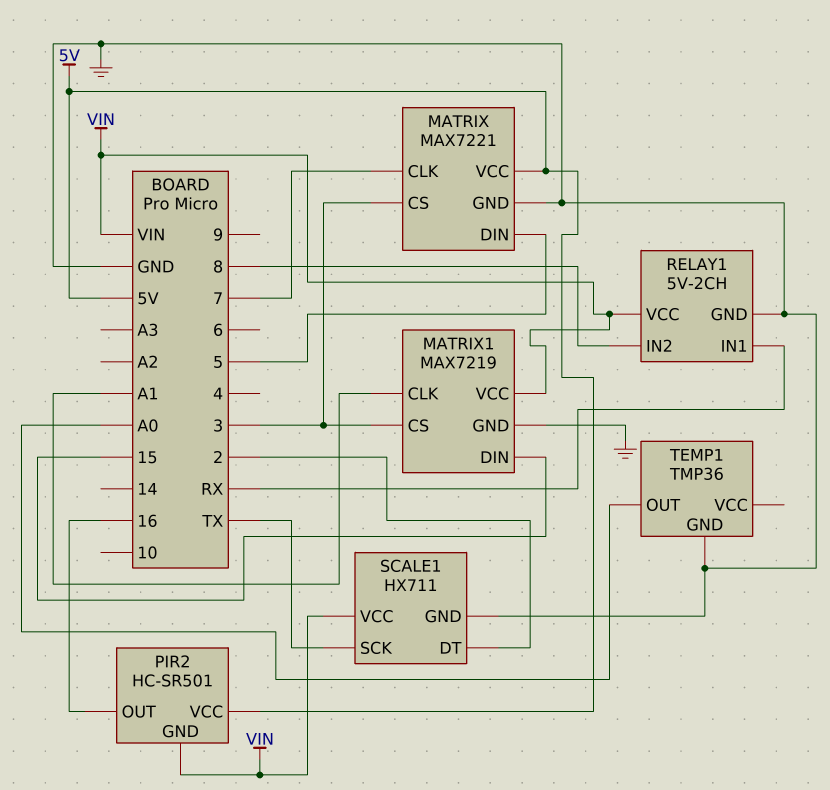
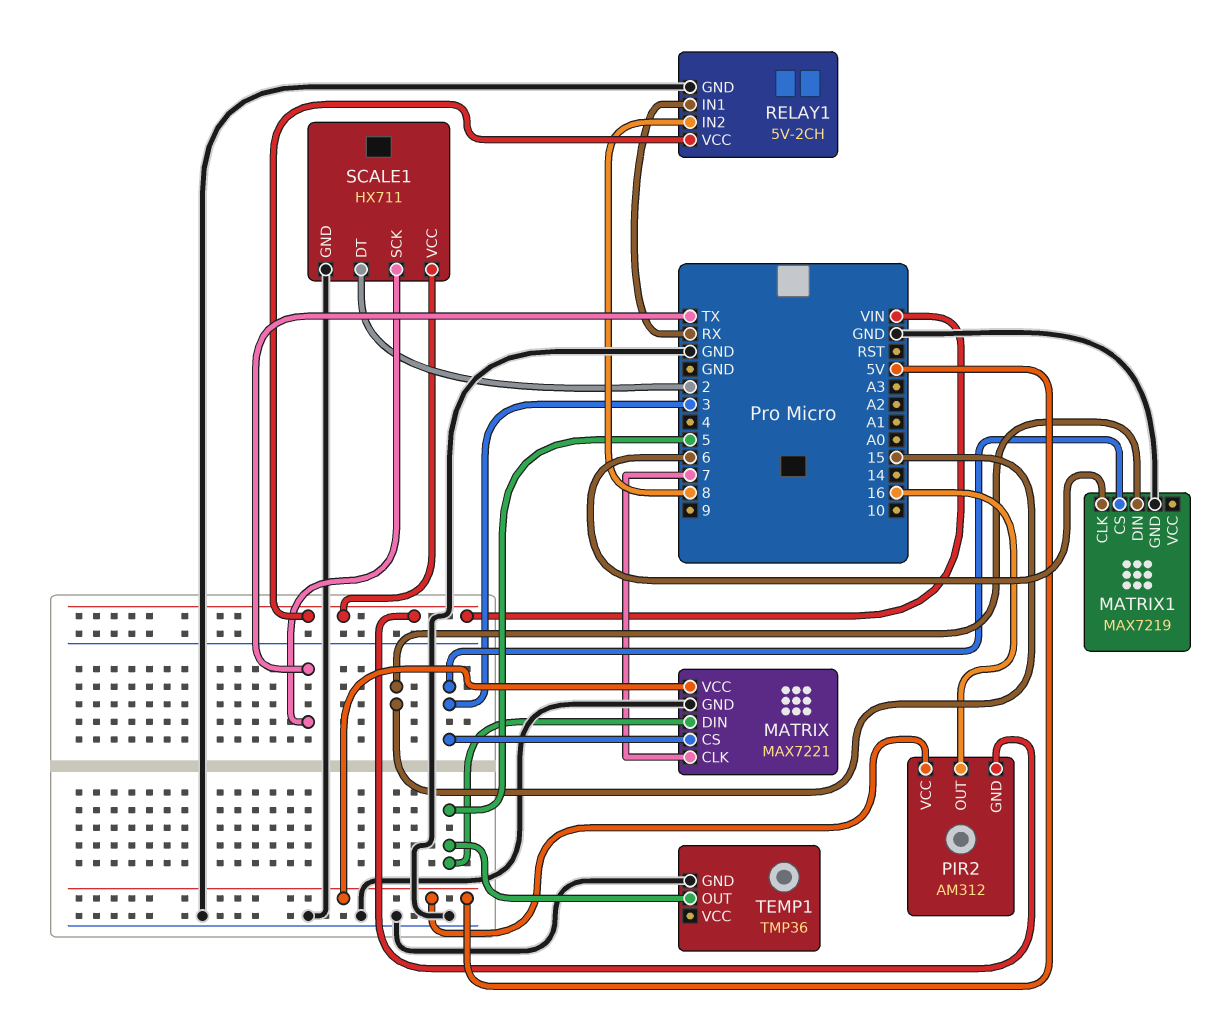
MATRIX1 pin CLK: A1 -> 6
MATRIX1 pin VCC: VIN -> none
PIR2: HC-SR501 -> AM312
TEMP1 pin OUT: A0 -> 5

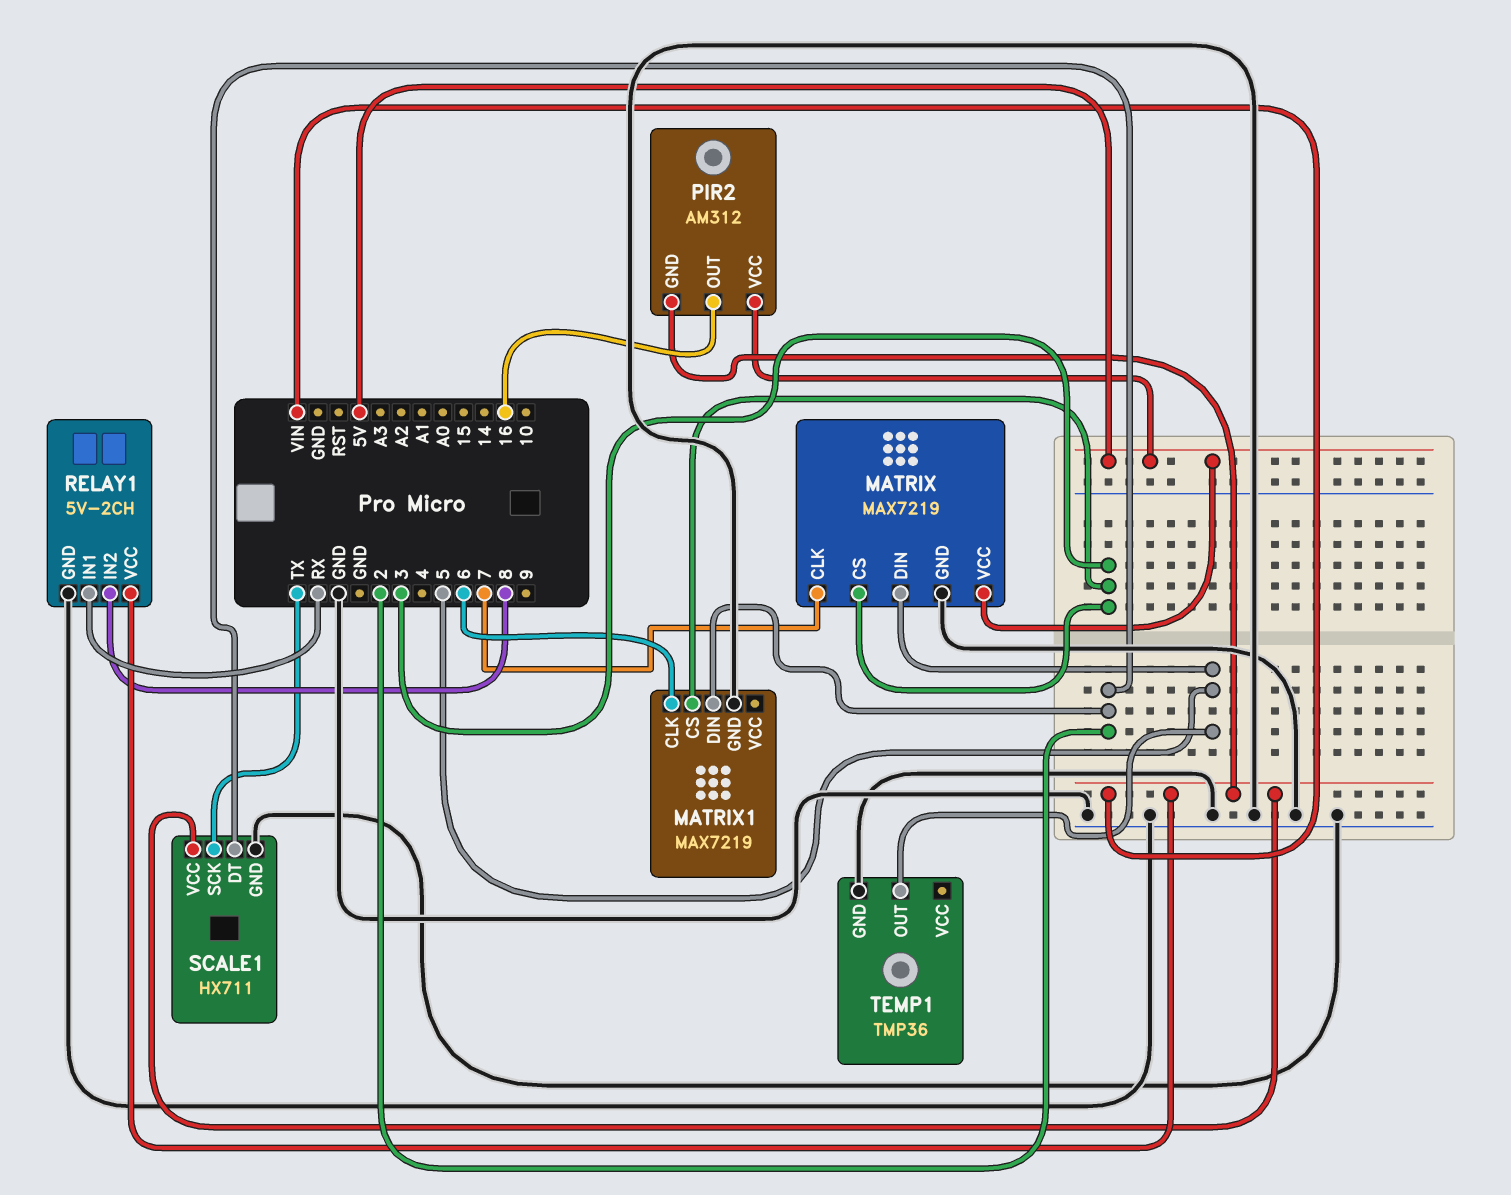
MATRIX: MAX7221 -> MAX7219
MATRIX1 pin DIN: 15 -> 2

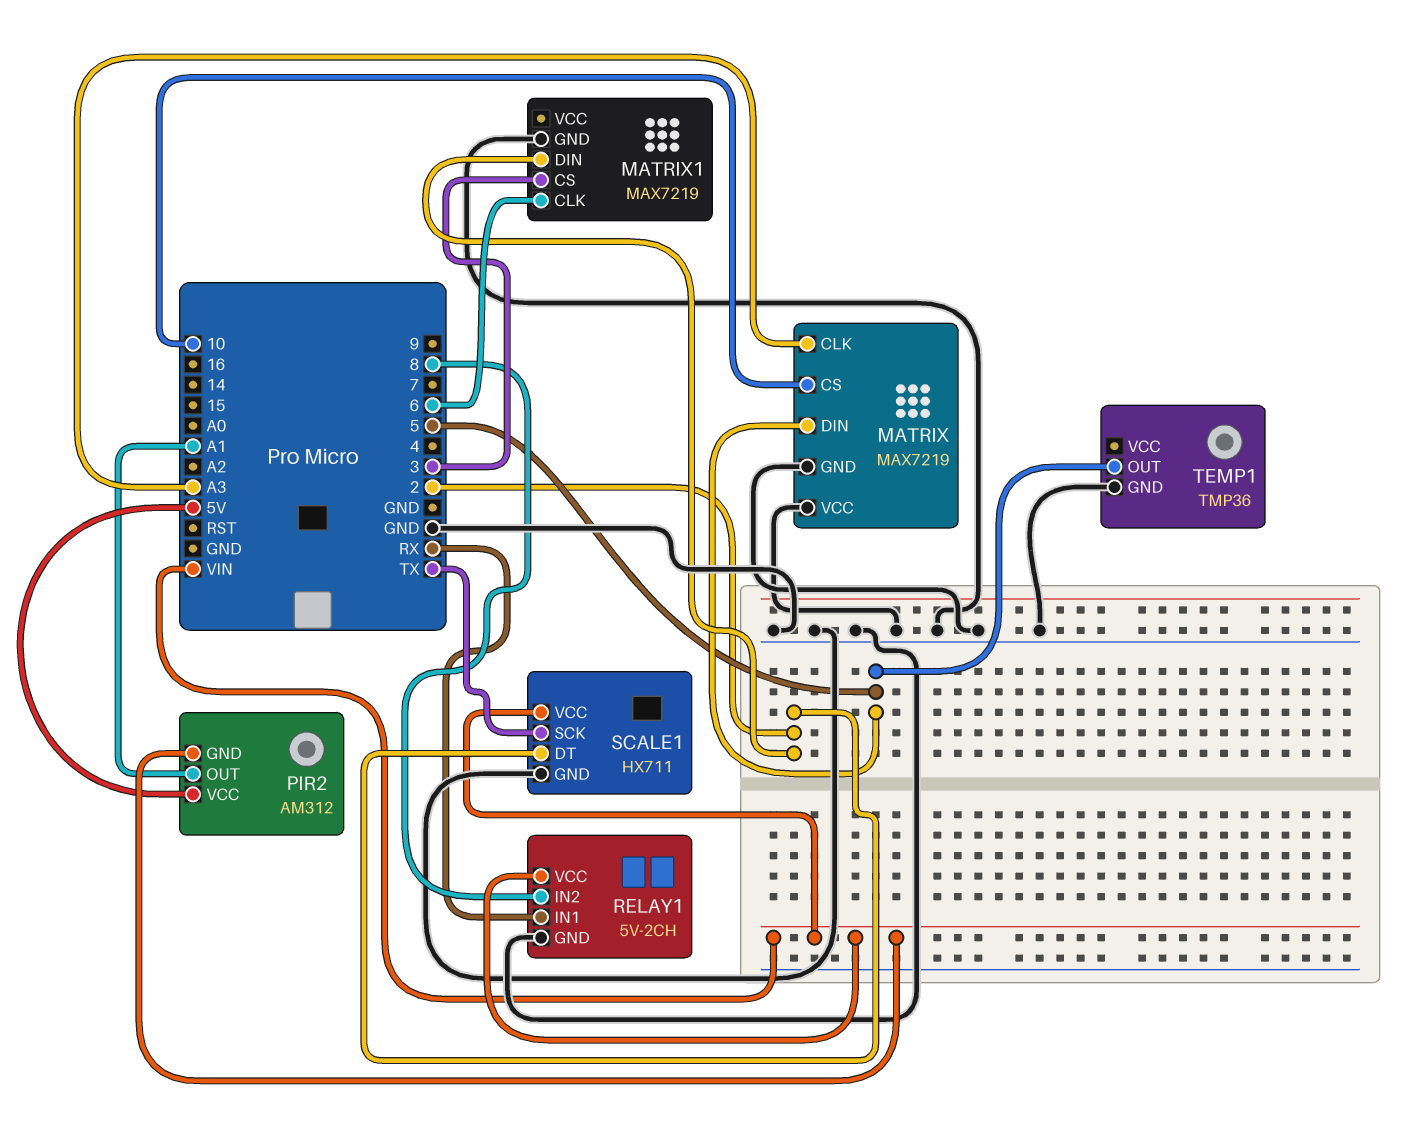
MATRIX pin CLK: 7 -> A3
MATRIX pin CS: 3 -> 10
MATRIX pin VCC: 5V -> GND
PIR2 pin OUT: 16 -> A1

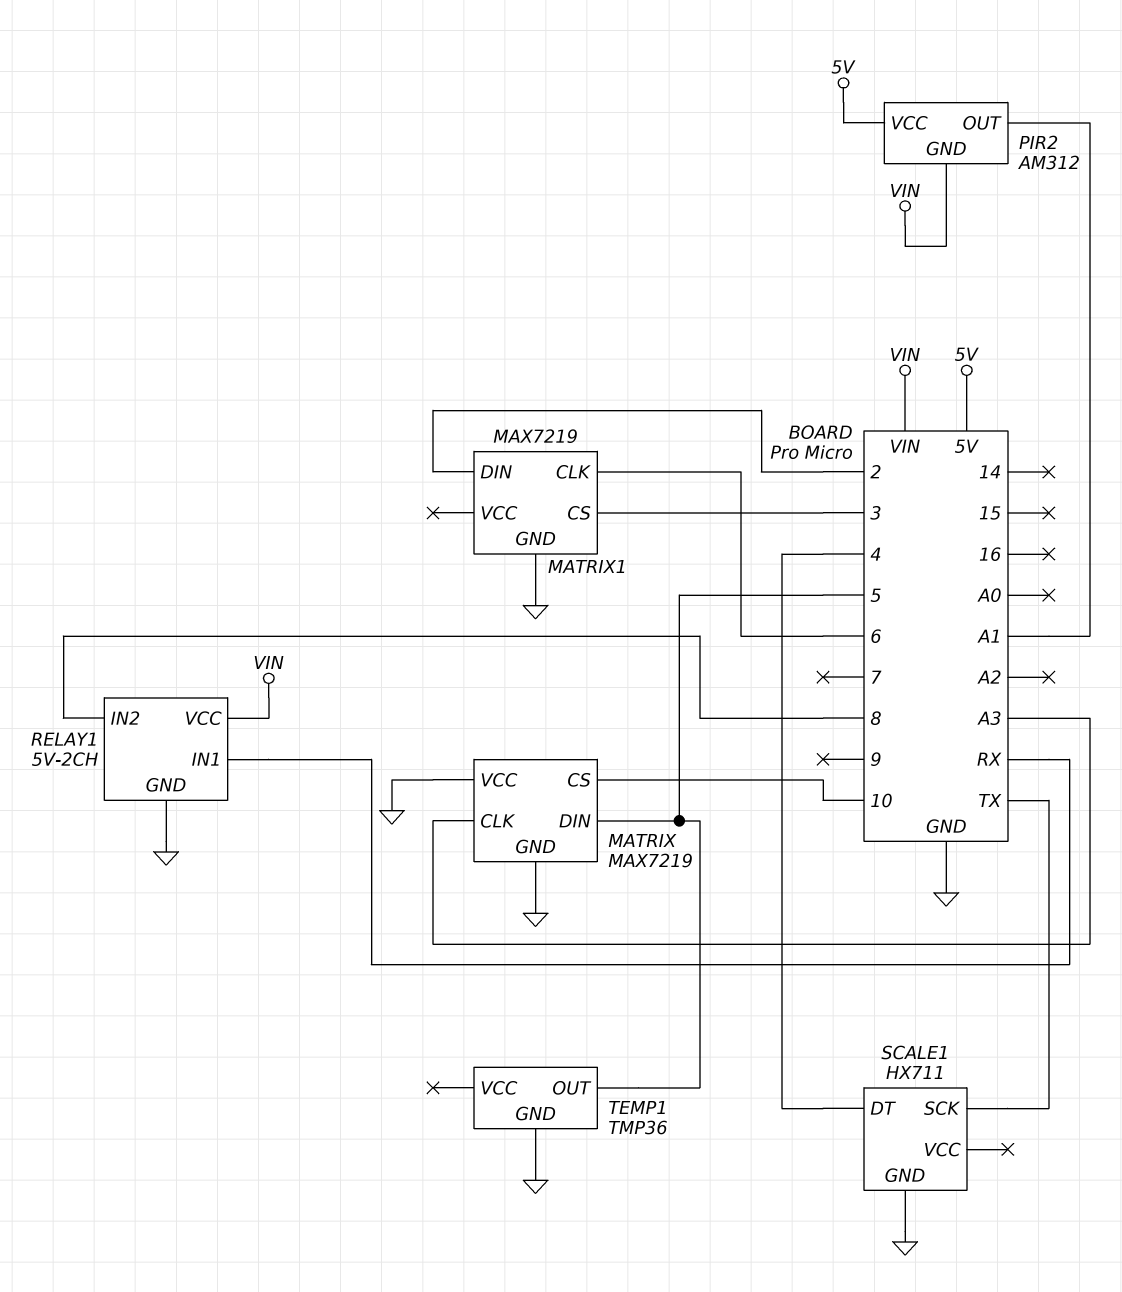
SCALE1 pin DT: 2 -> 4
SCALE1 pin VCC: VIN -> none

